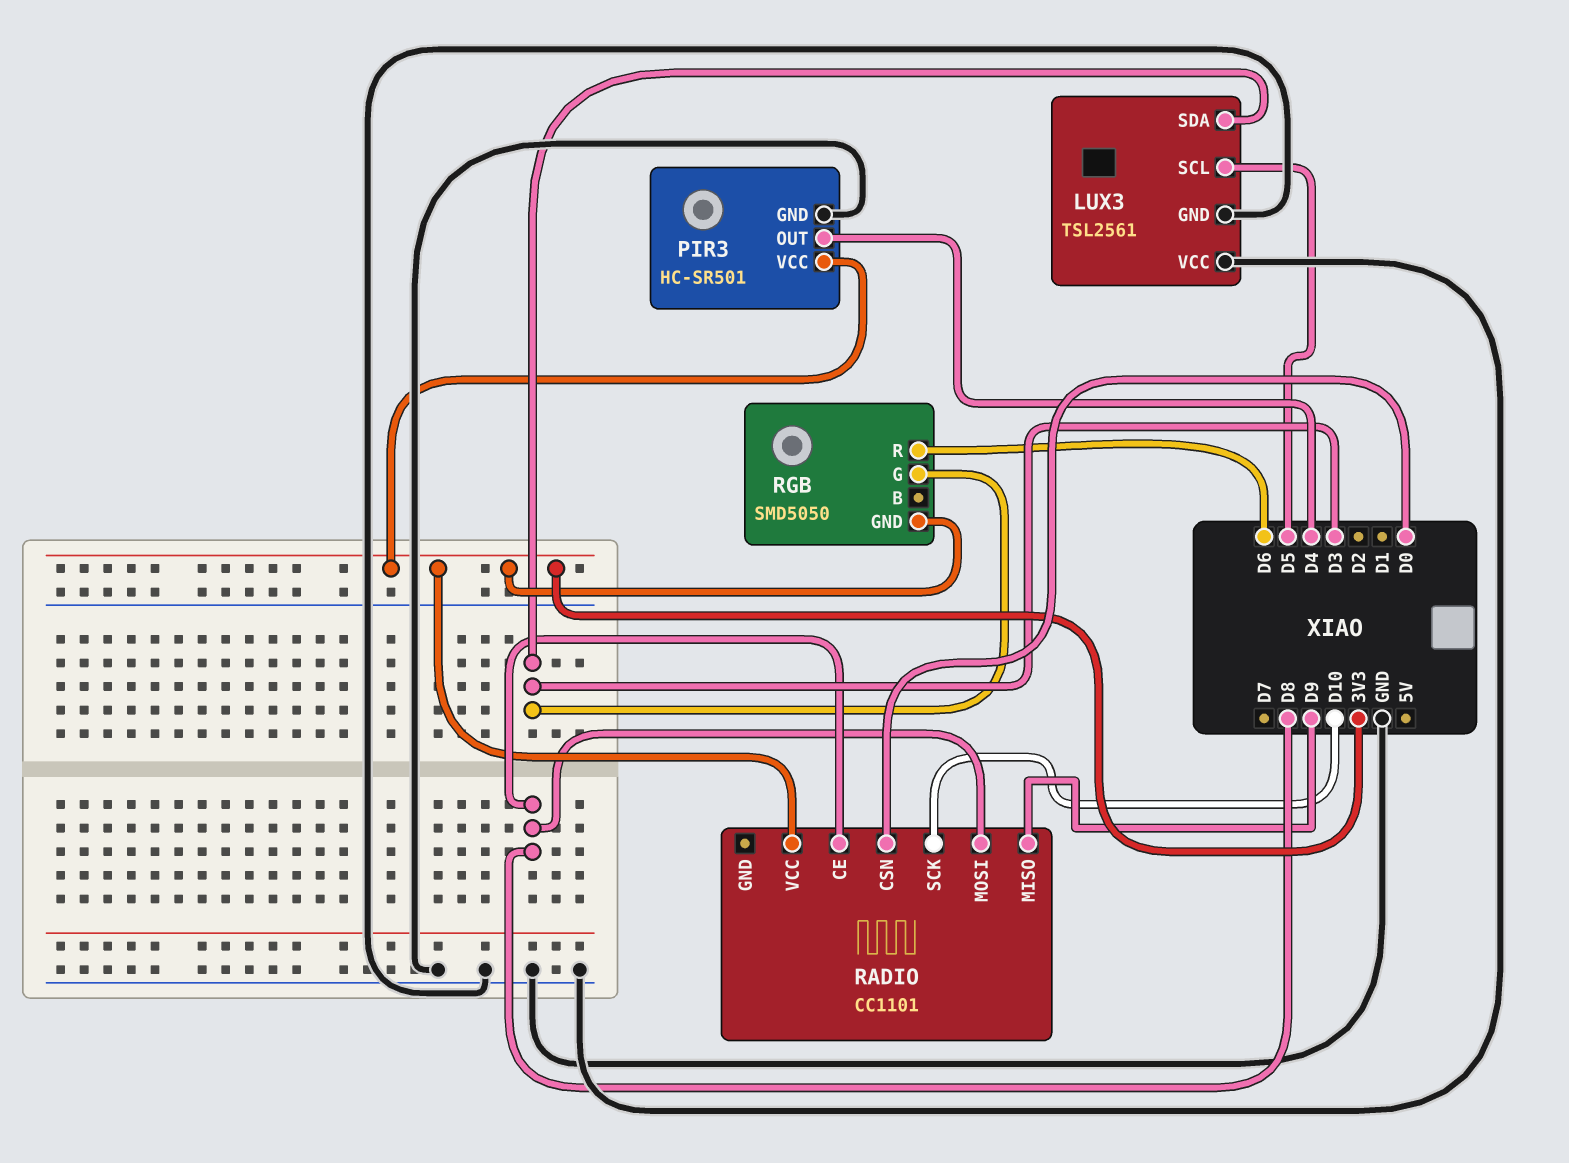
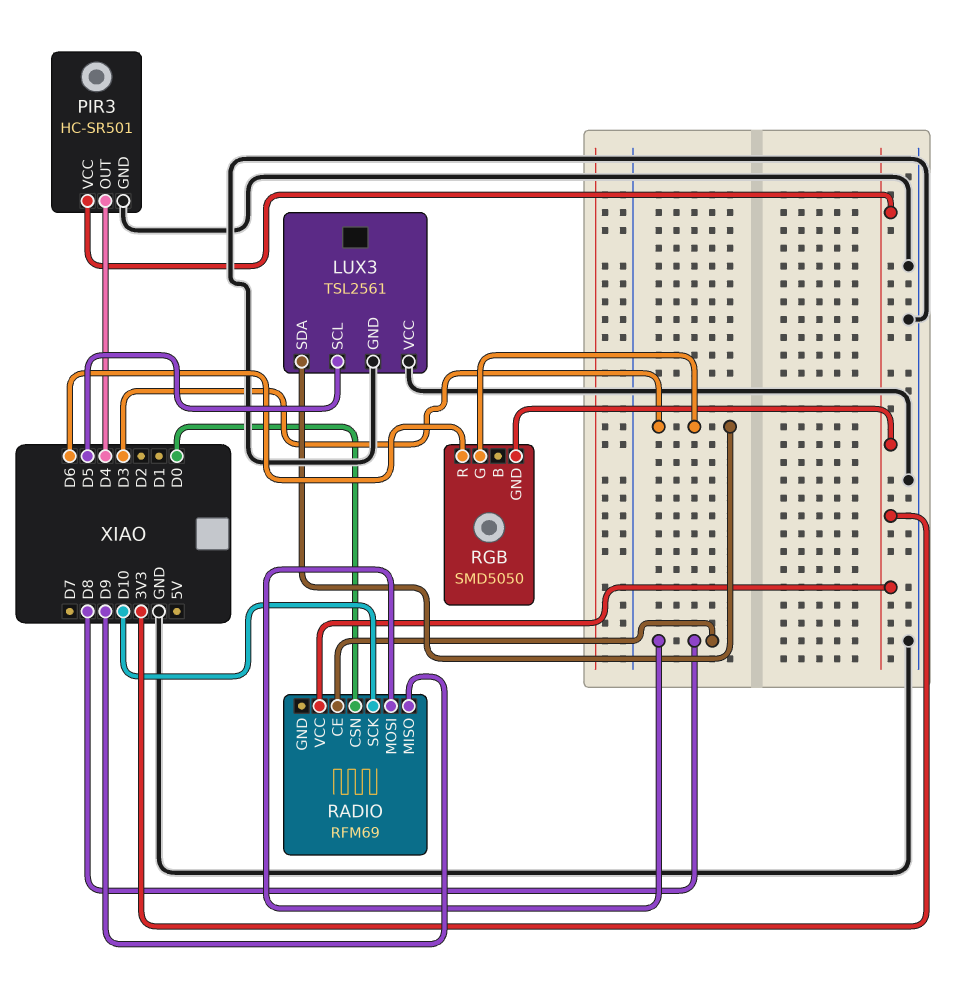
RADIO: CC1101 -> RFM69

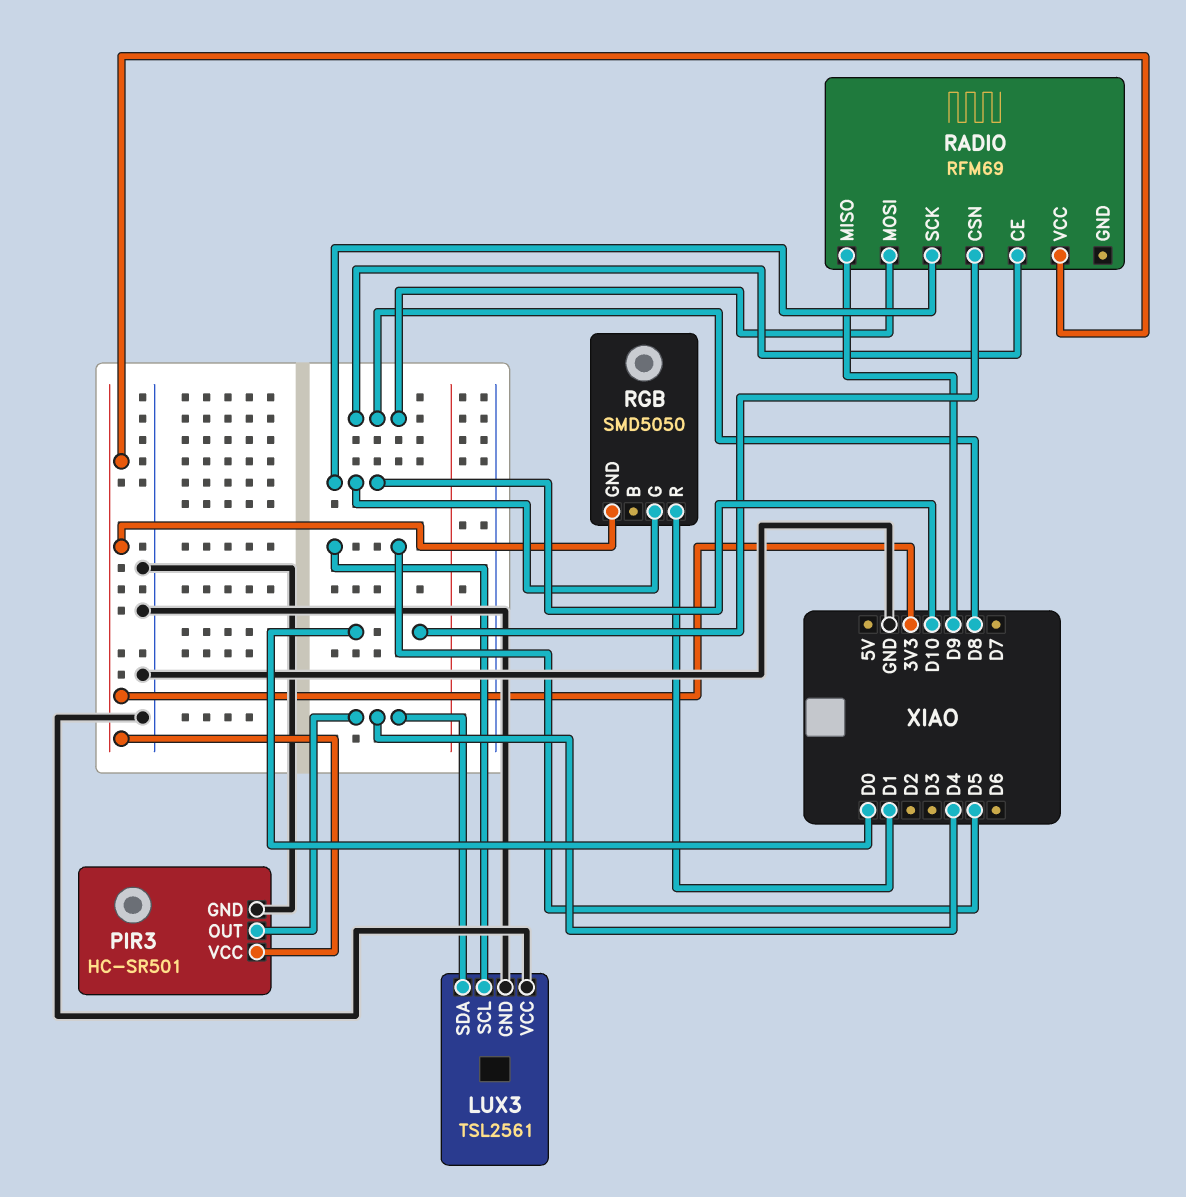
LUX3 pin SDA: D3 -> D4
RGB pin G: D3 -> D10
RGB pin R: D6 -> D1

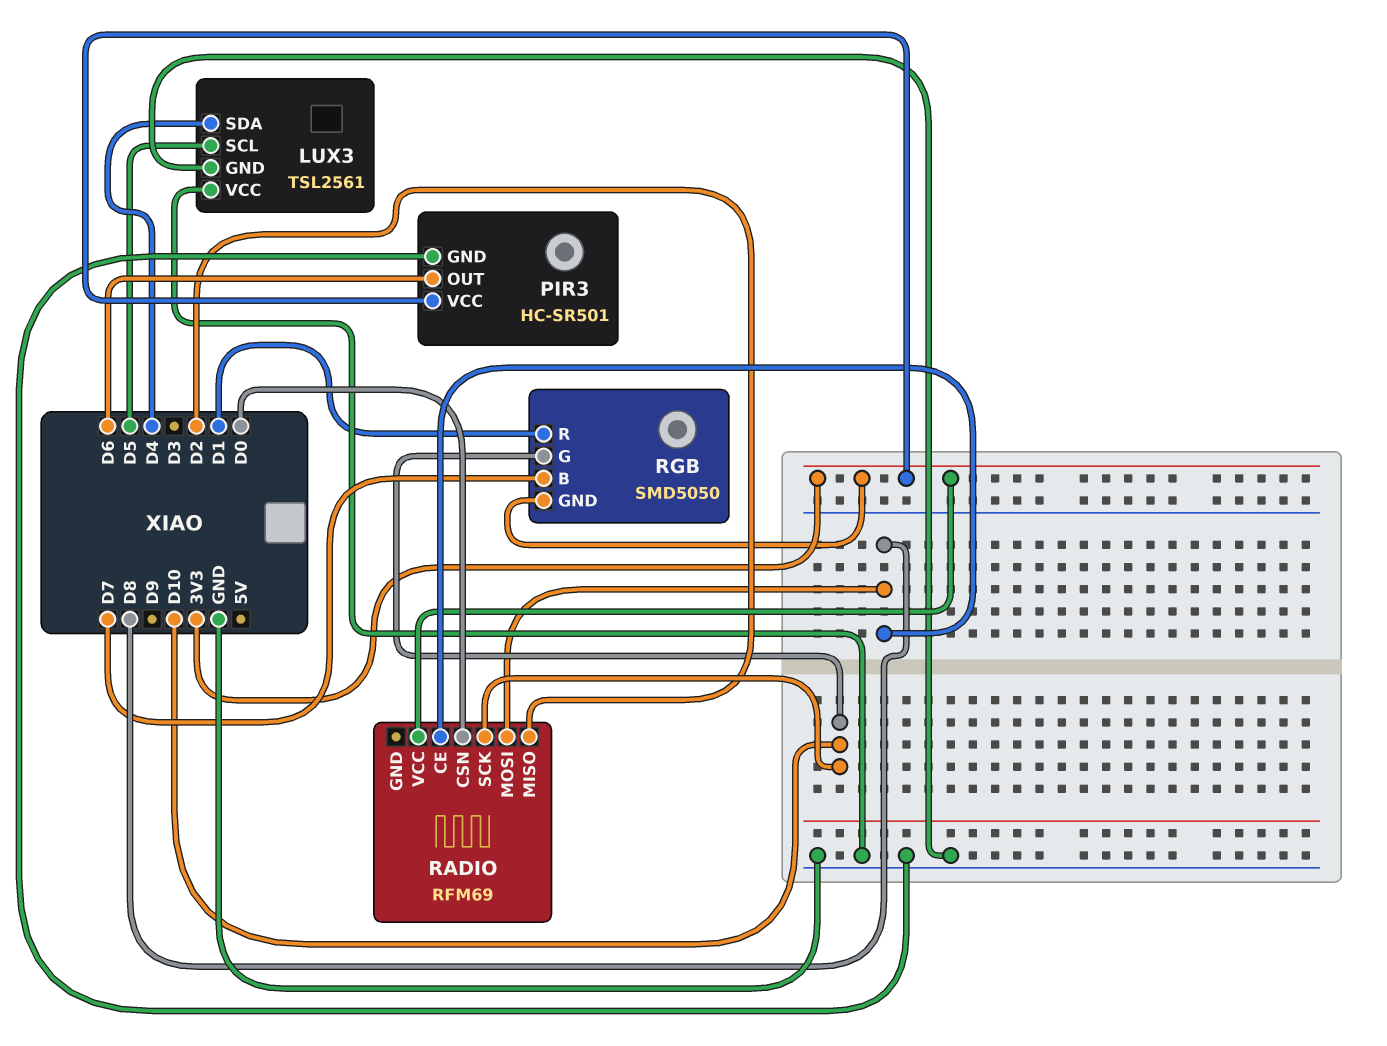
PIR3 pin OUT: D4 -> D6
RADIO pin MISO: D9 -> D2
RGB pin B: none -> D7

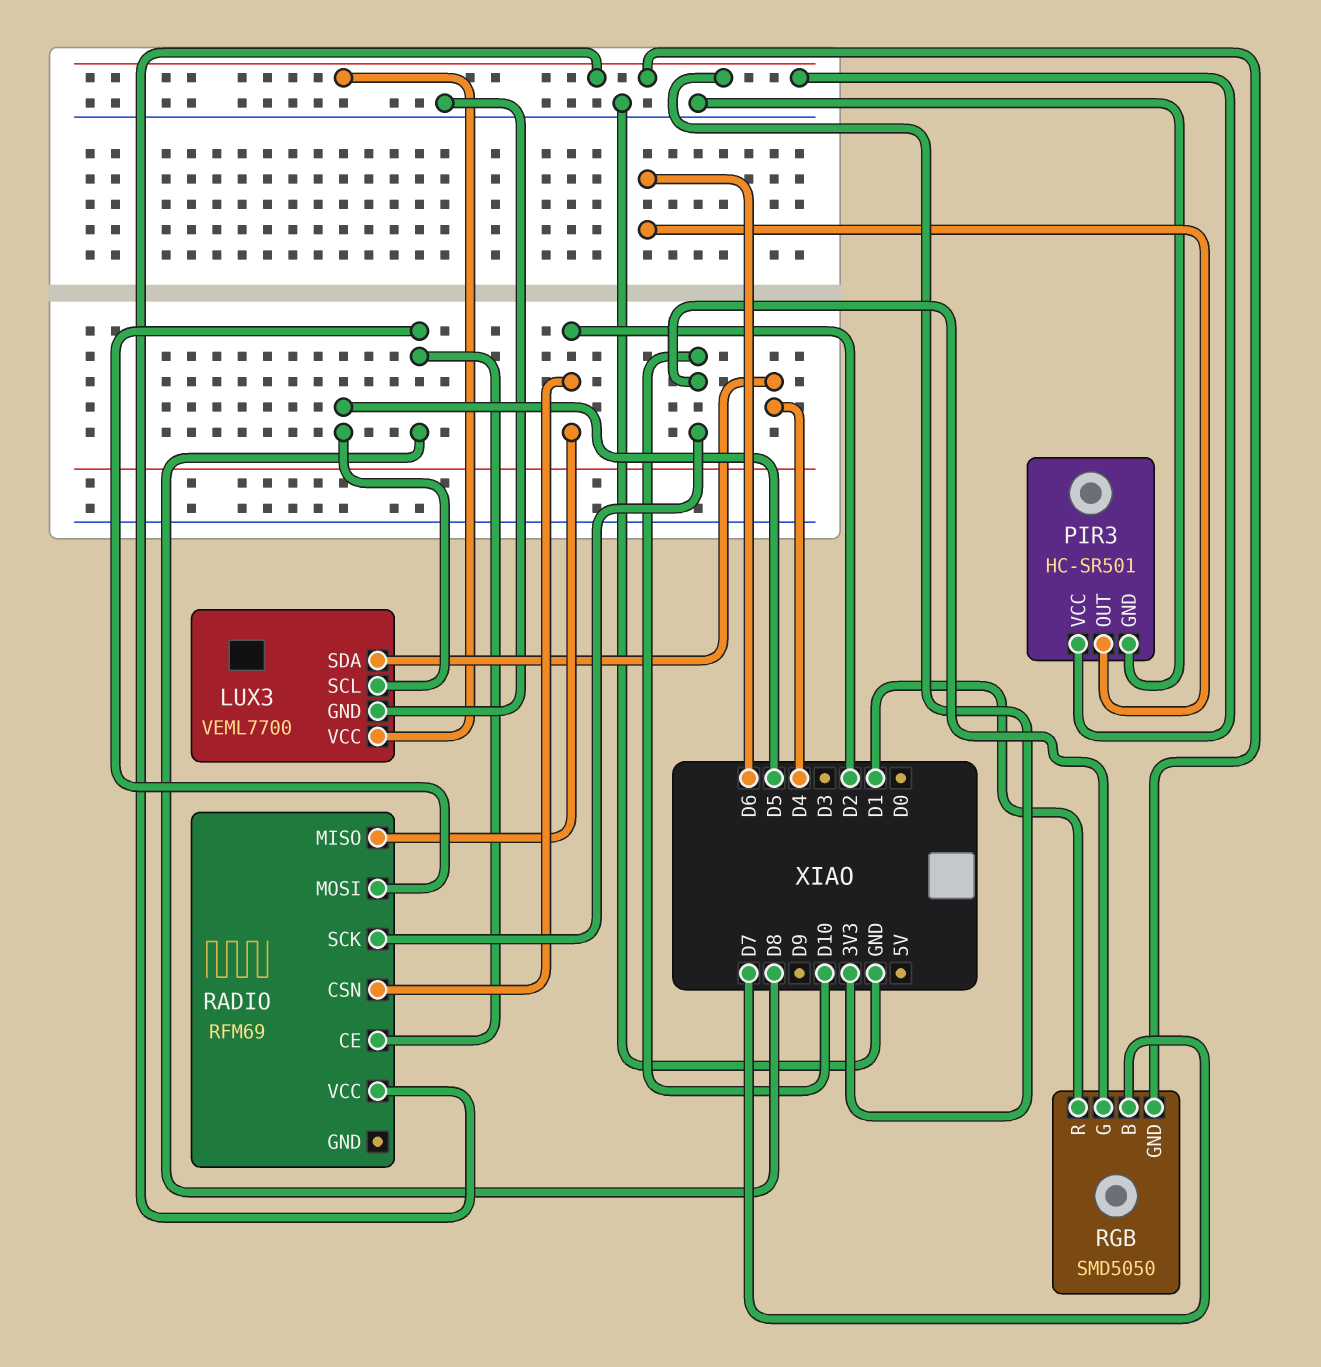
LUX3: TSL2561 -> VEML7700
LUX3 pin VCC: GND -> 3V3
RADIO pin CSN: D0 -> D2

